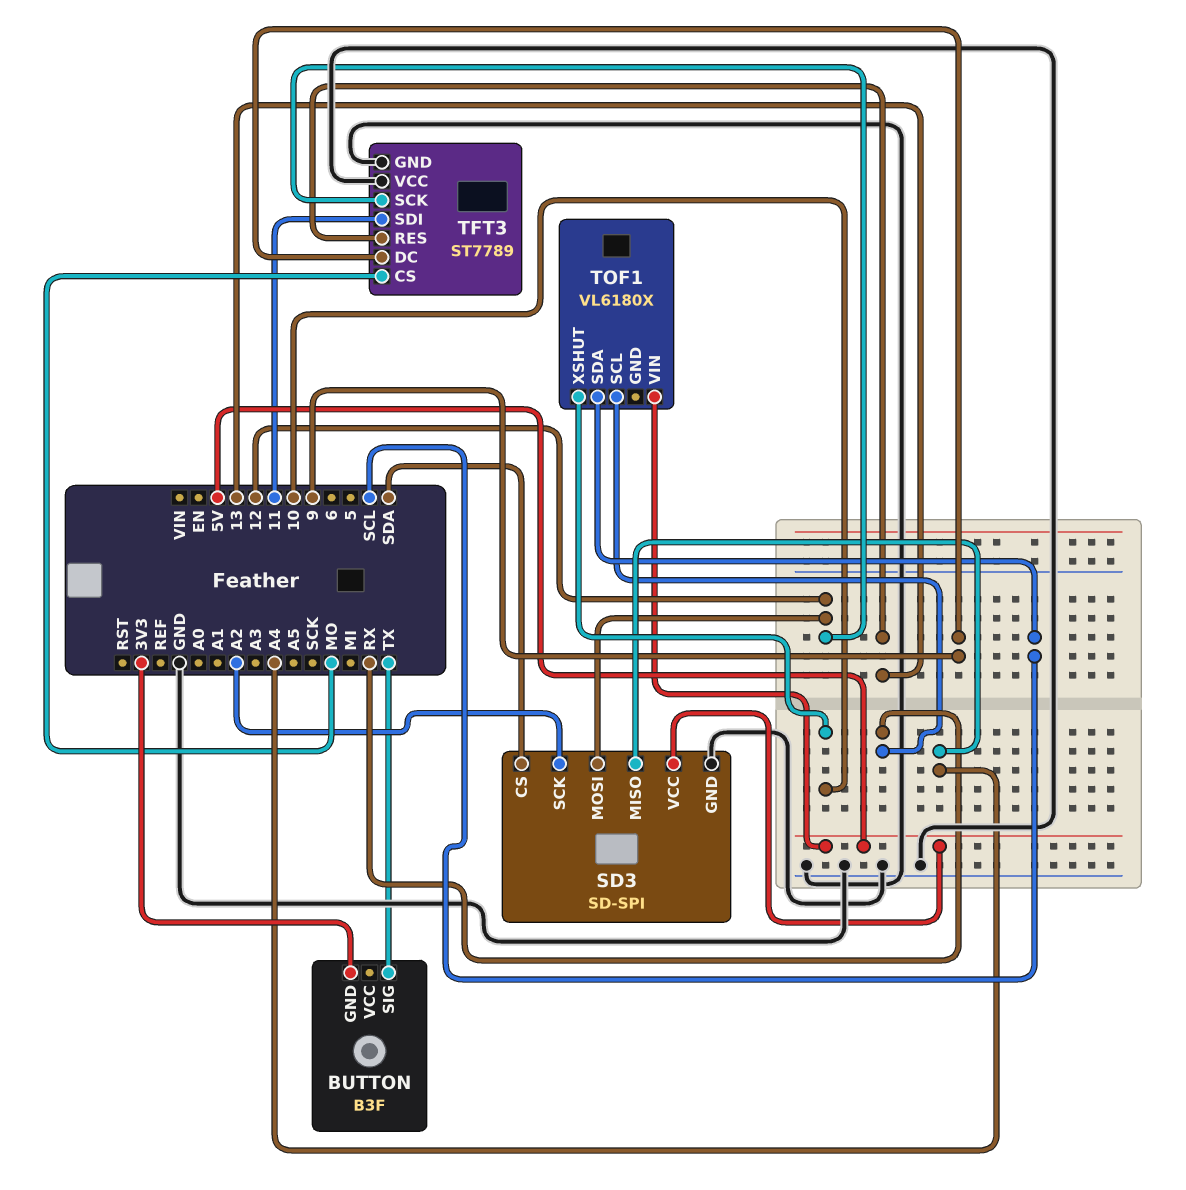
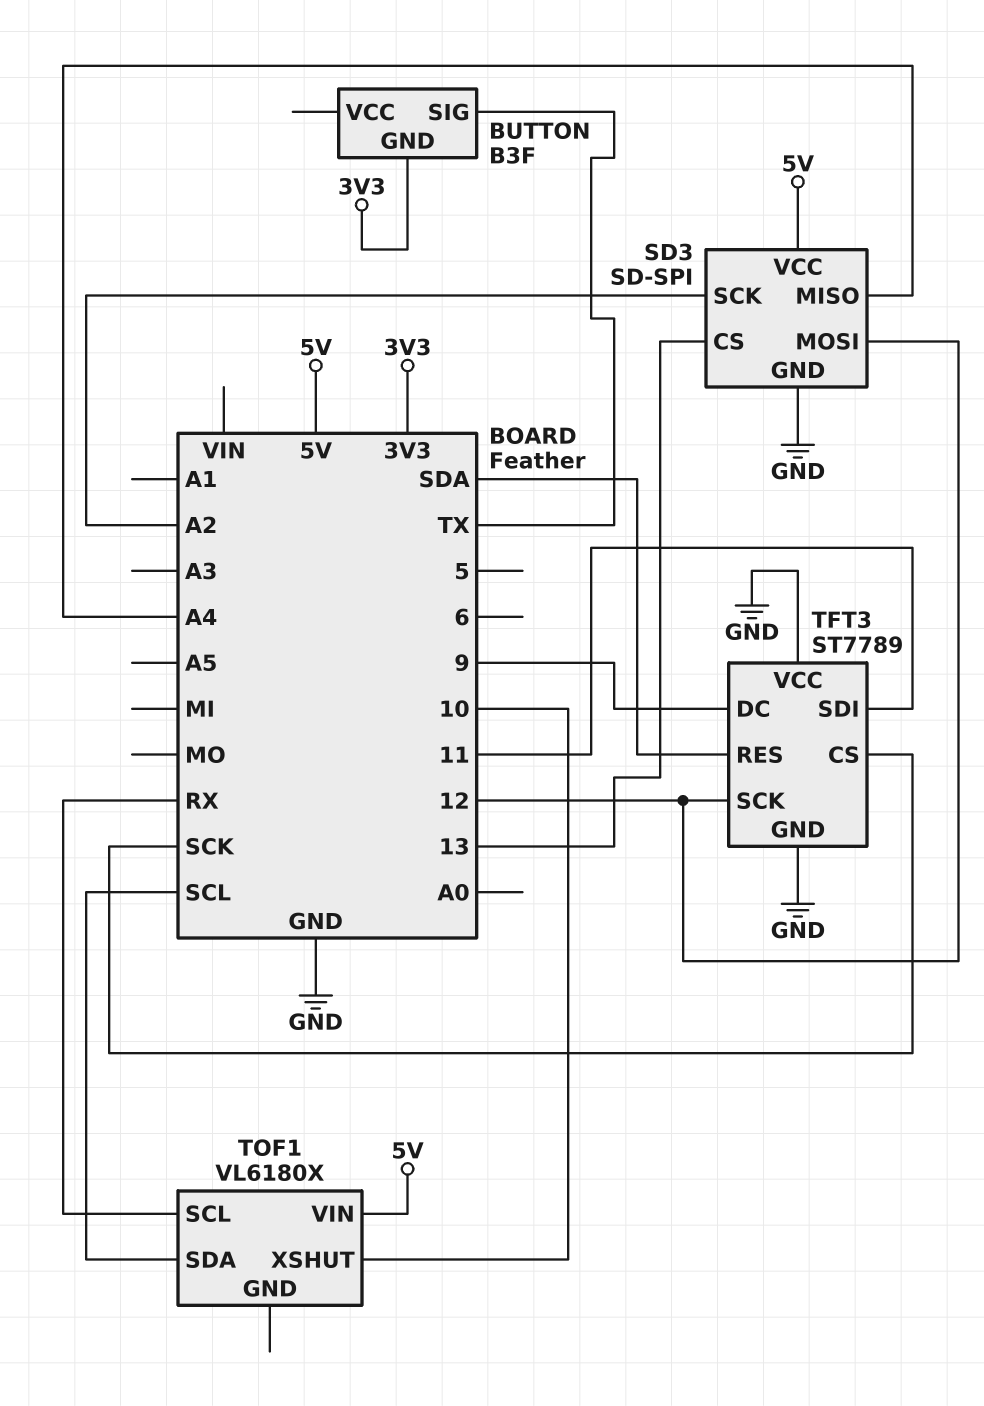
SD3 pin CS: SDA -> 13
TFT3 pin CS: MO -> SCK
TFT3 pin RES: 13 -> SDA

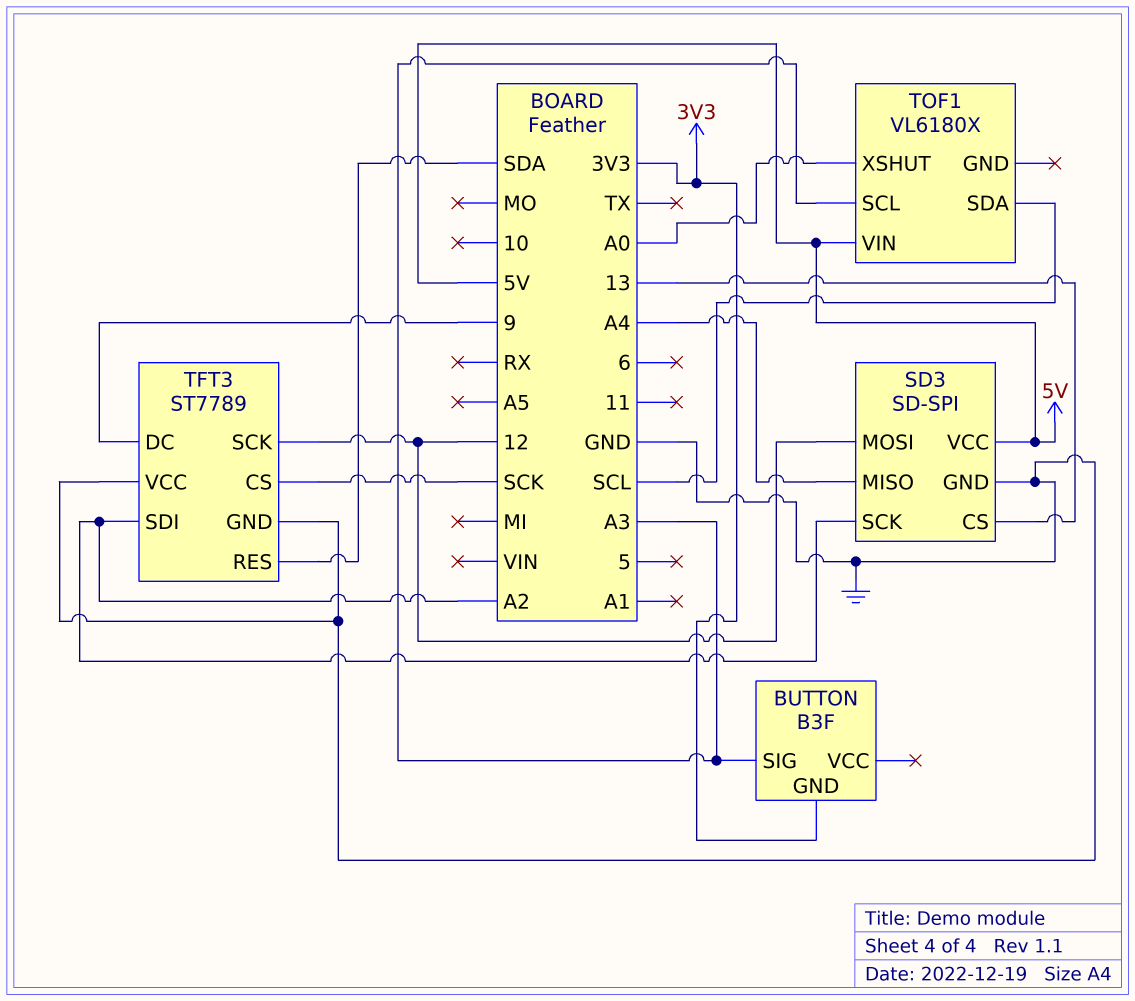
BUTTON pin SIG: TX -> A3
TFT3 pin SDI: 11 -> A2
TOF1 pin SCL: RX -> A3
TOF1 pin XSHUT: 10 -> A0

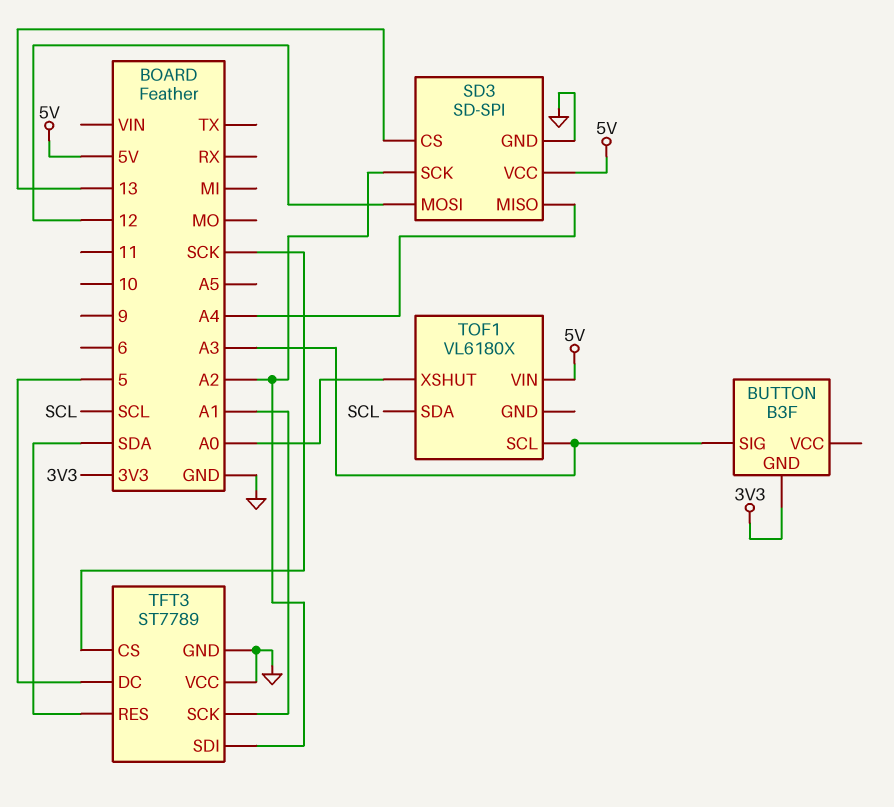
TFT3 pin DC: 9 -> 5
TFT3 pin SCK: 12 -> A1

